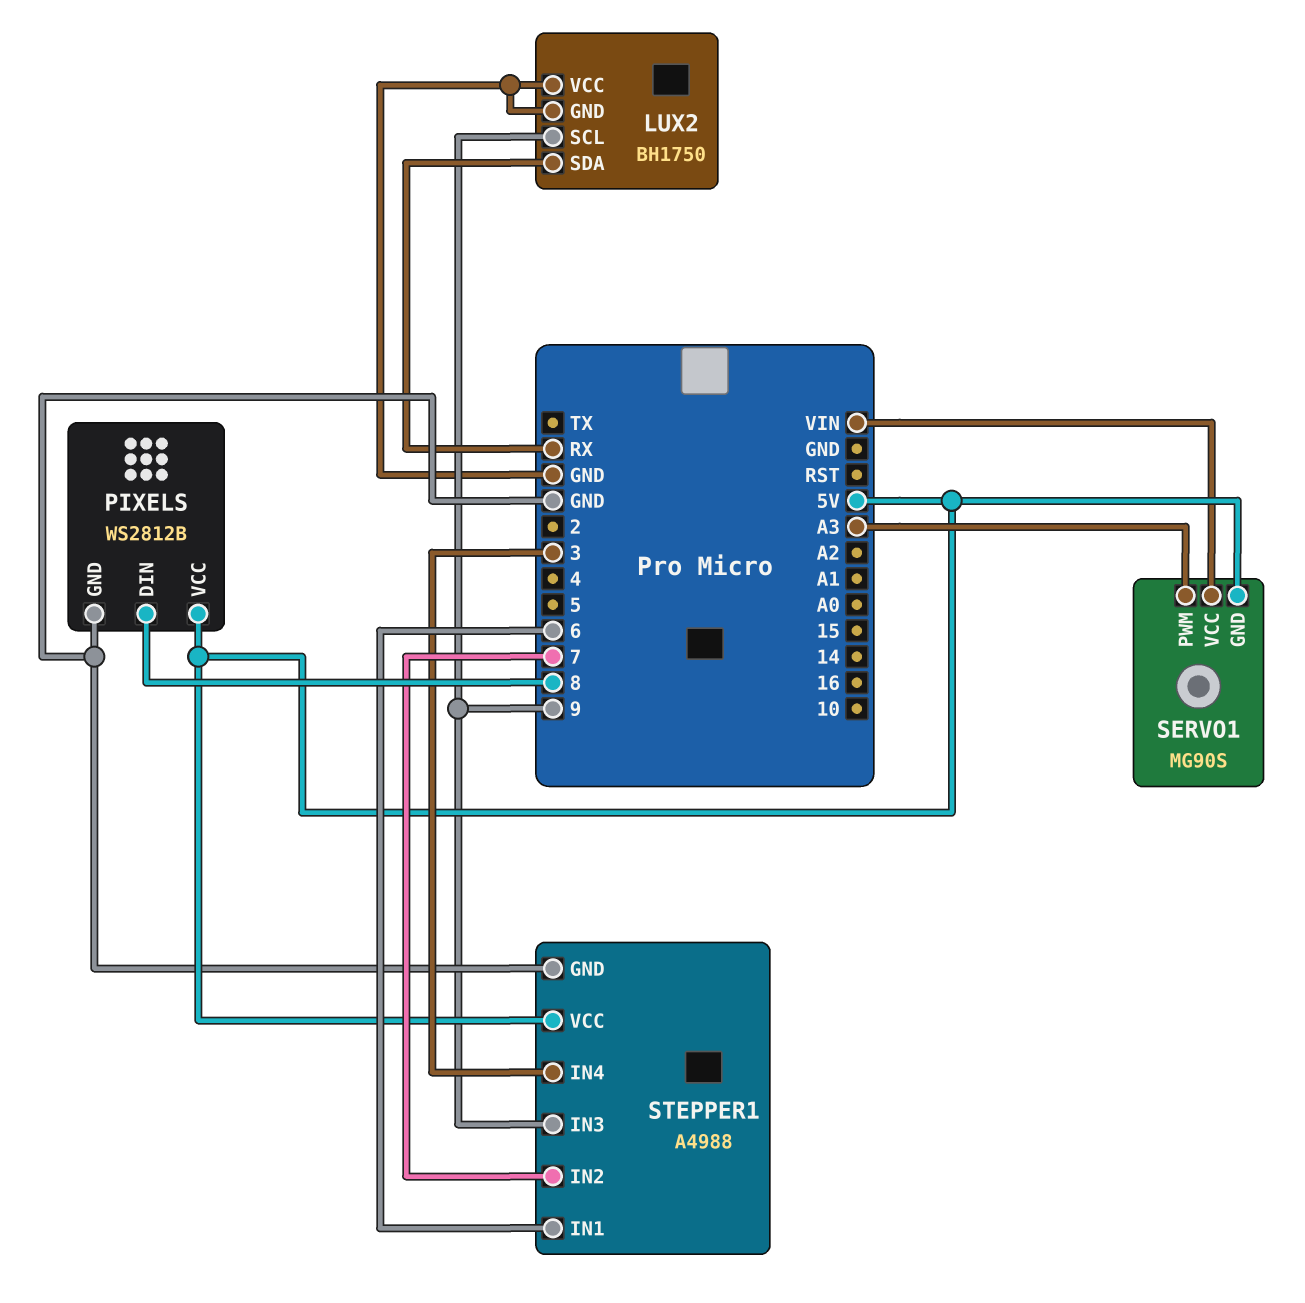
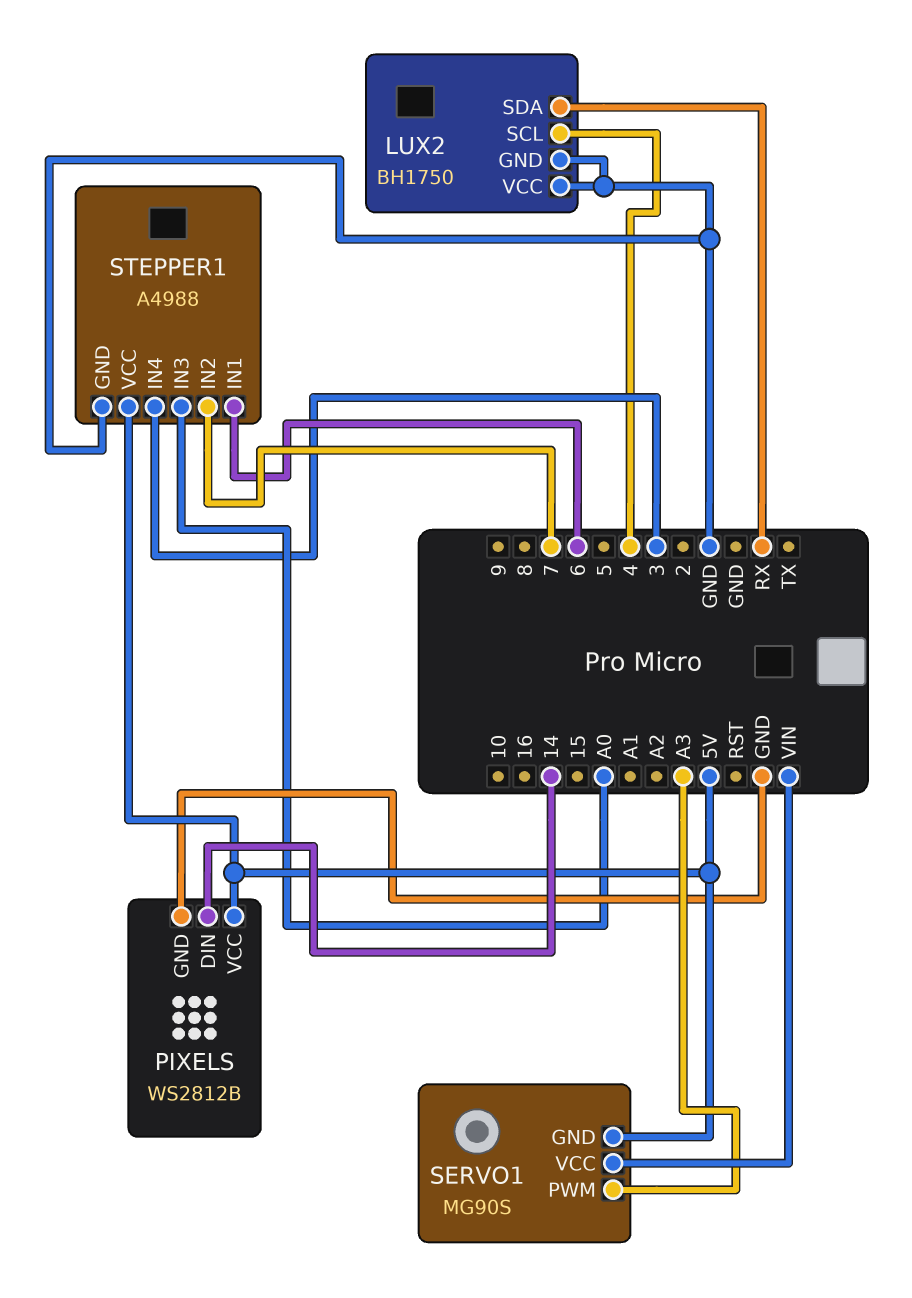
LUX2 pin SCL: 9 -> 4
PIXELS pin DIN: 8 -> 14
STEPPER1 pin IN3: 9 -> A0

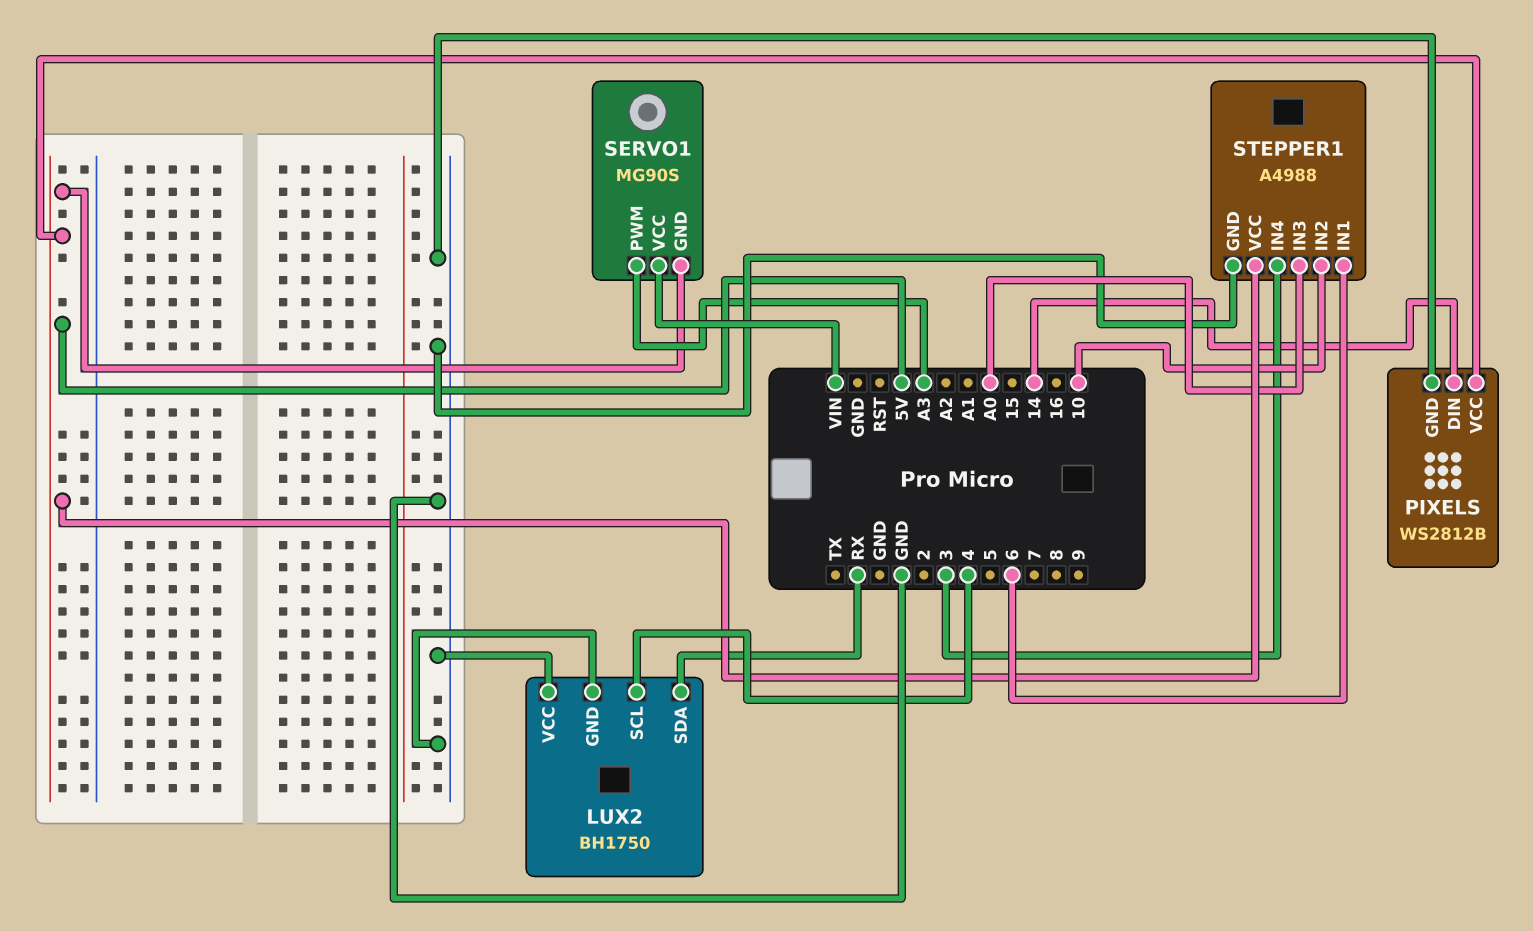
STEPPER1 pin IN2: 7 -> 10

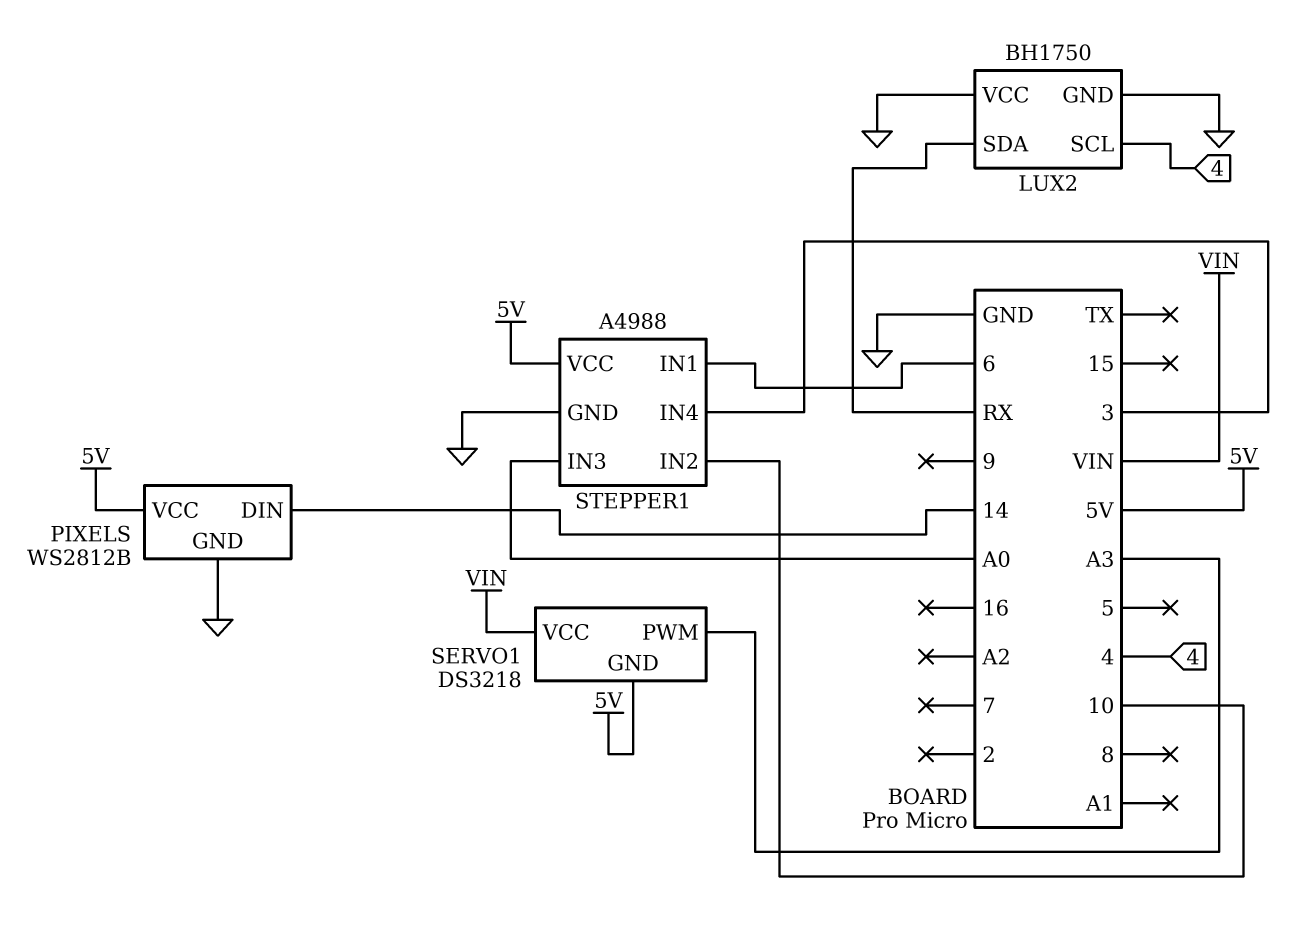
SERVO1: MG90S -> DS3218

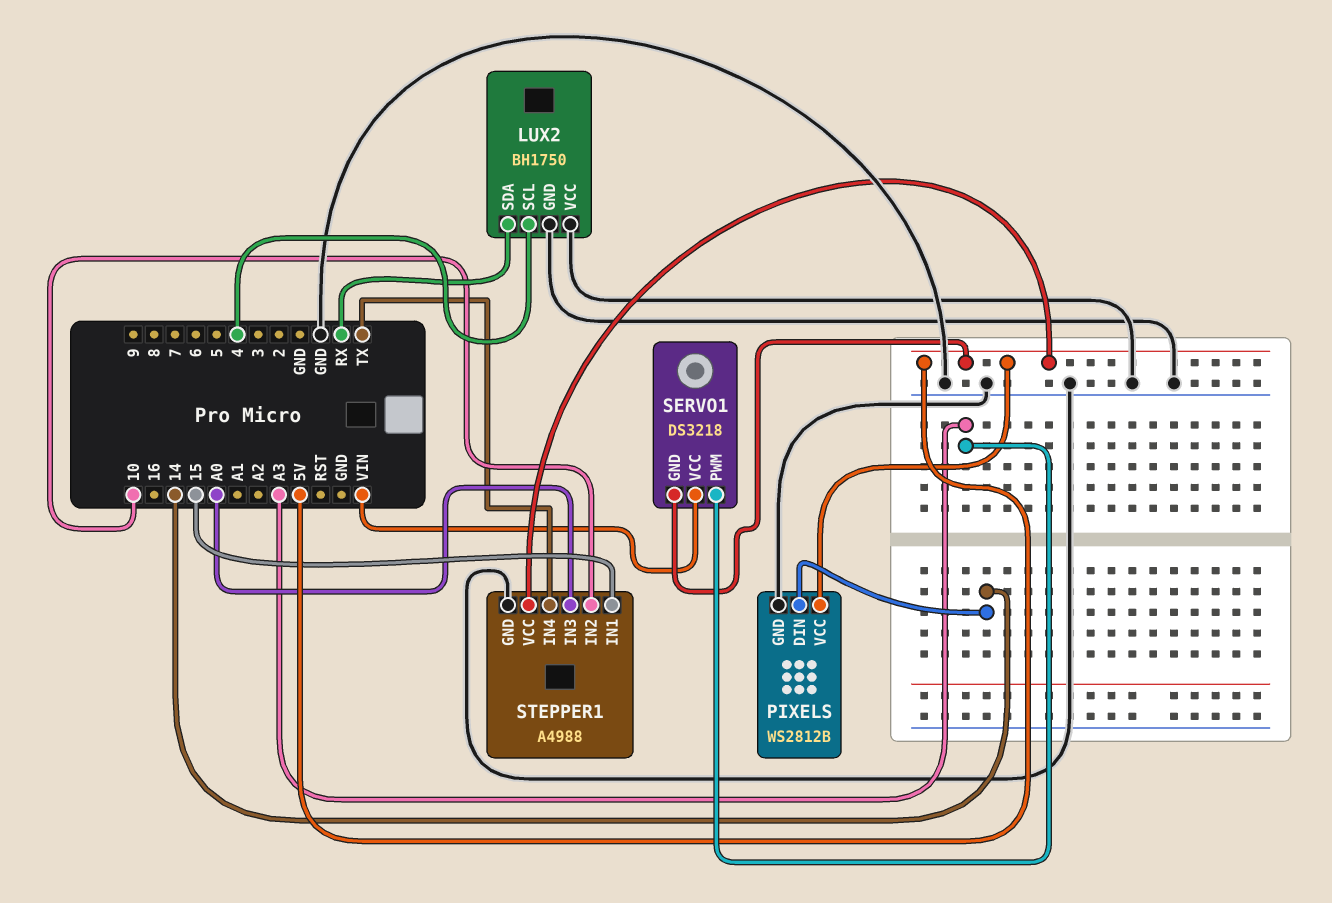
STEPPER1 pin IN1: 6 -> 15
STEPPER1 pin IN4: 3 -> TX

